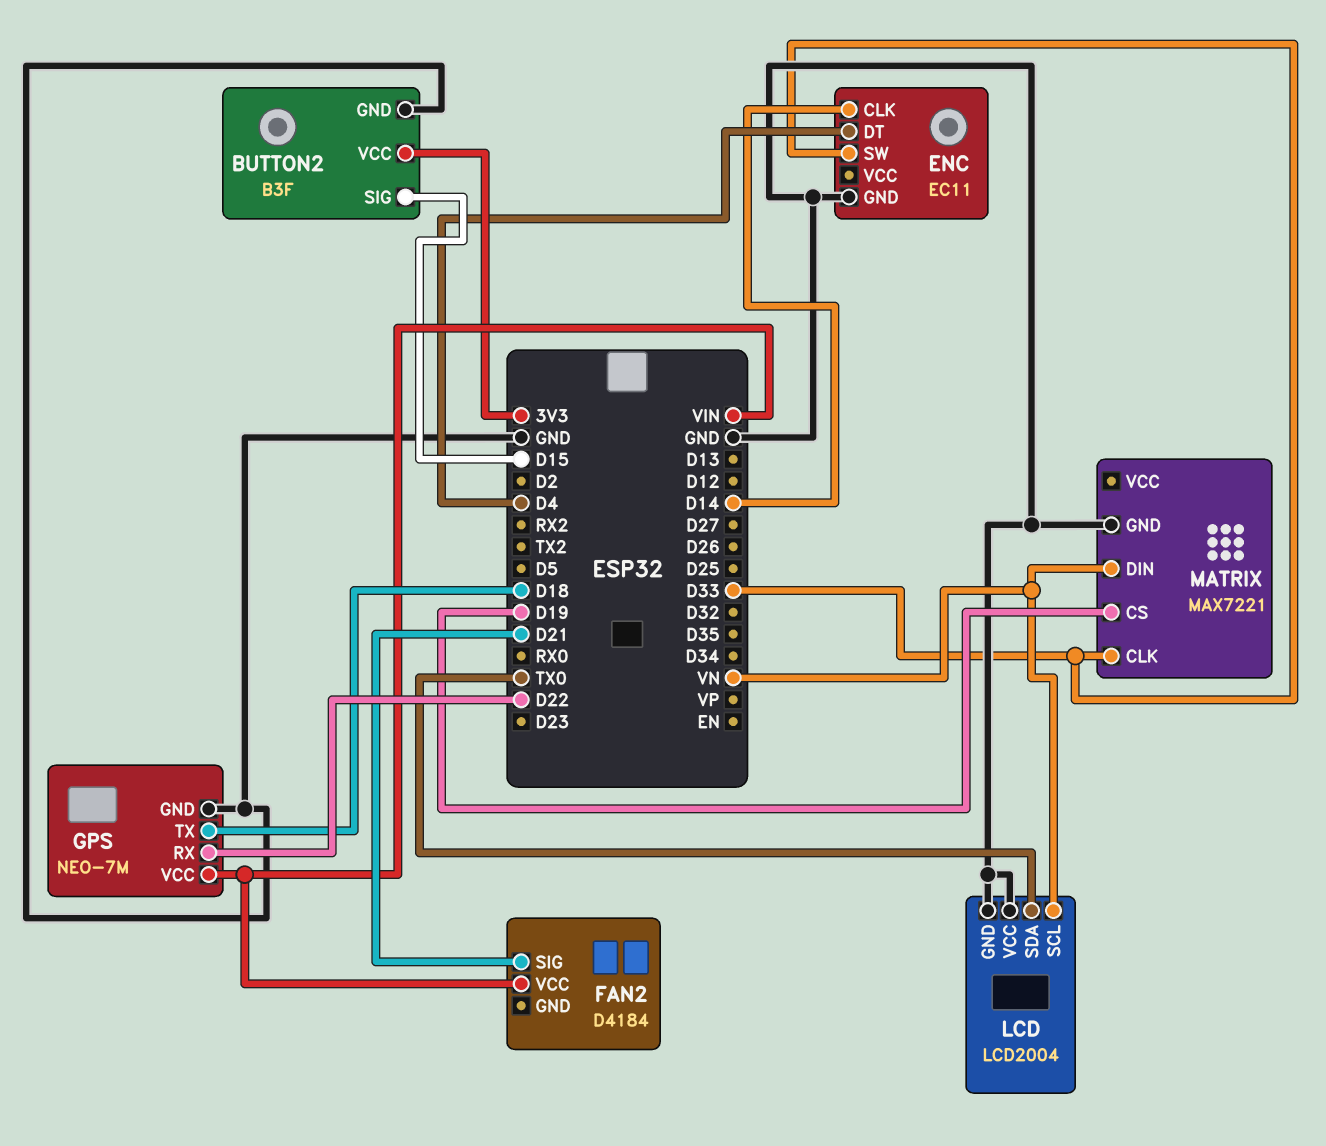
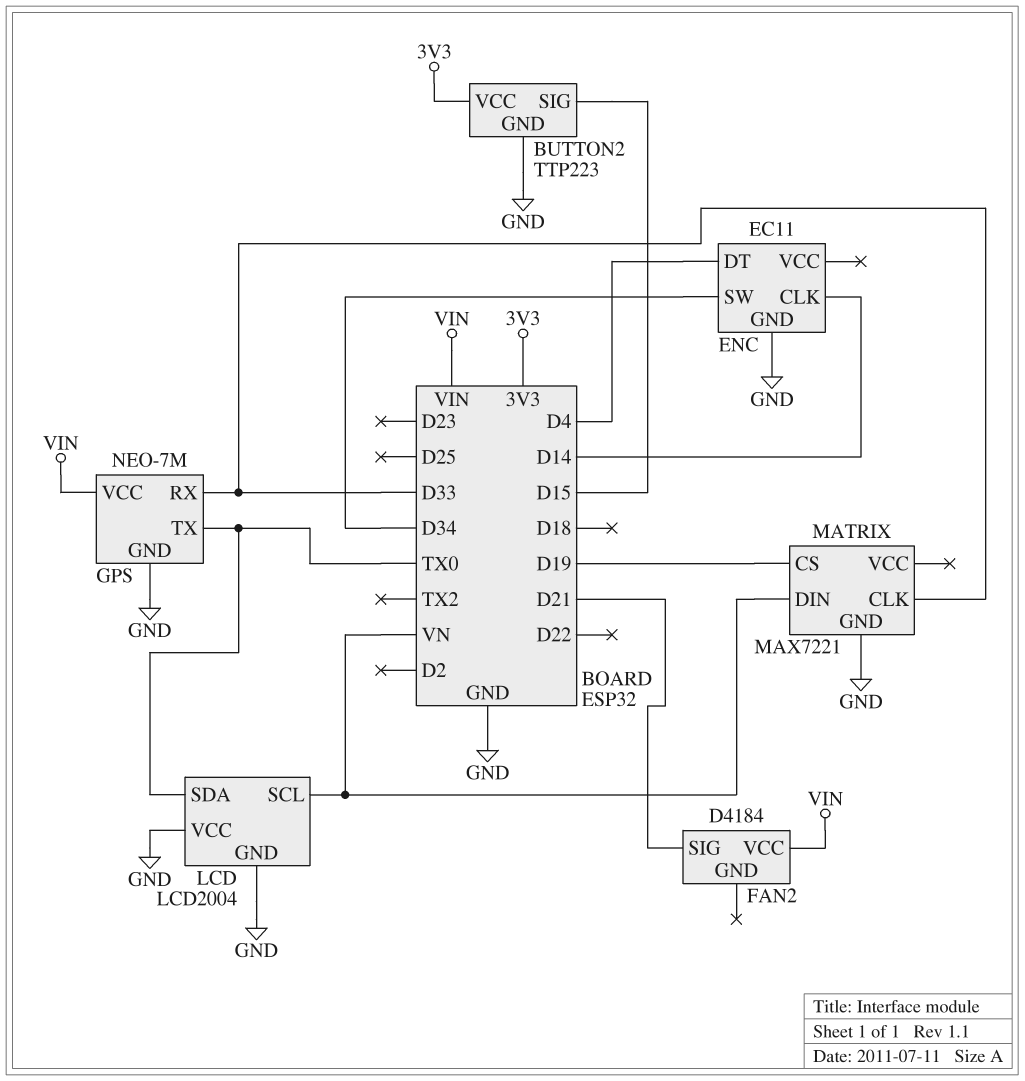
BUTTON2: B3F -> TTP223
ENC pin SW: D33 -> D34
GPS pin RX: D22 -> D33
GPS pin TX: D18 -> TX0

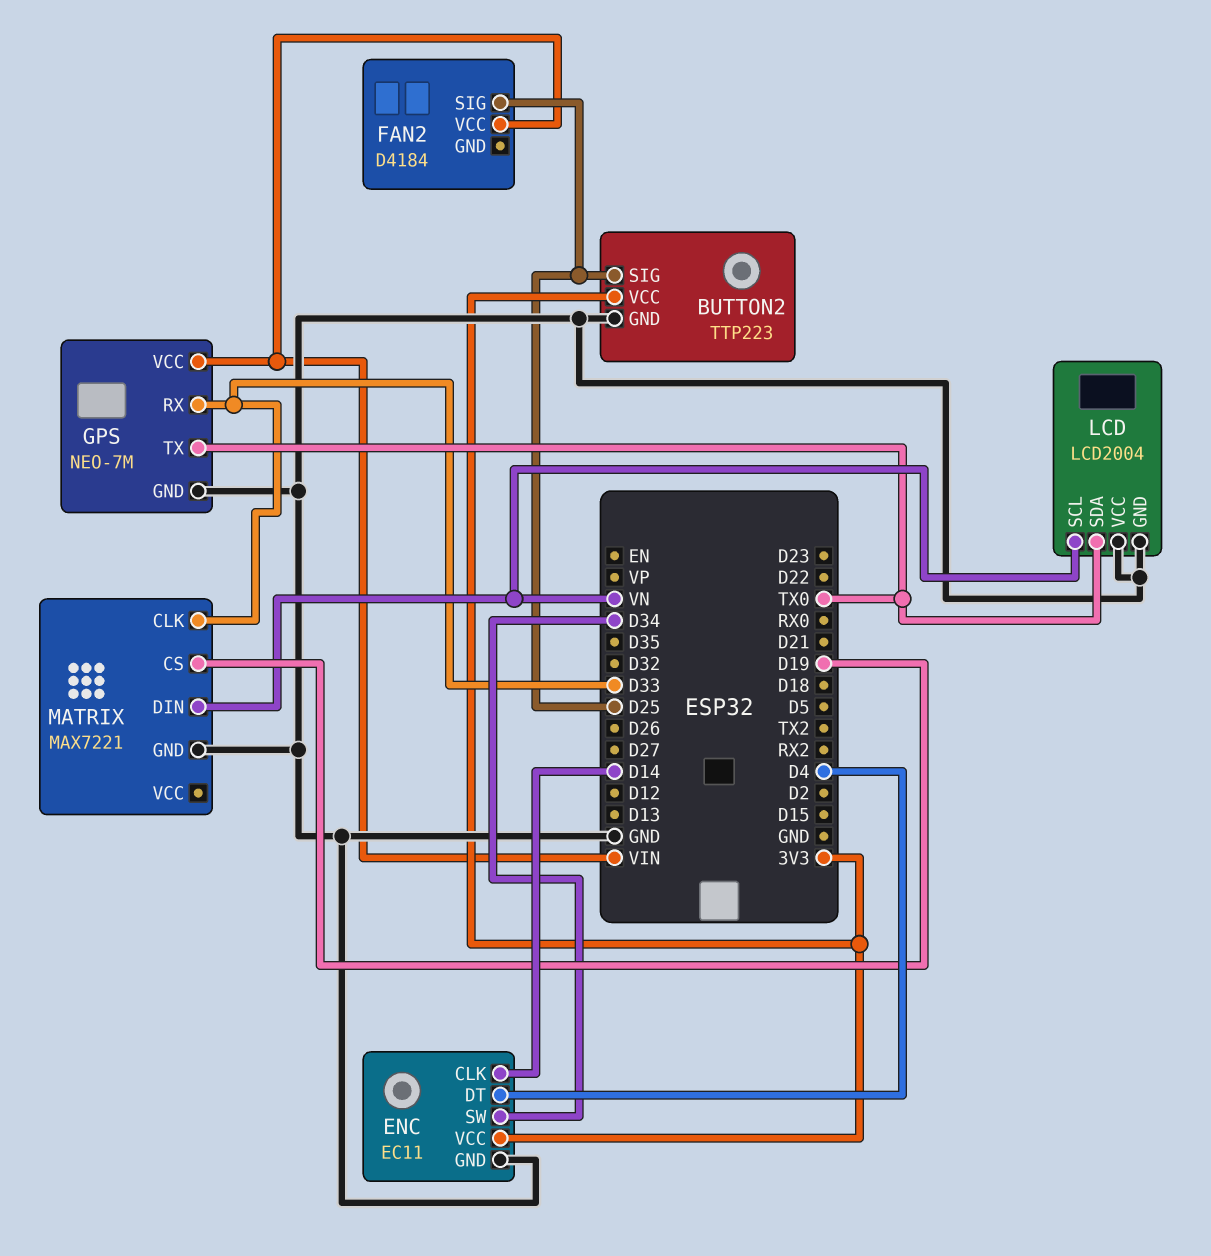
BUTTON2 pin SIG: D15 -> D25
ENC pin VCC: none -> 3V3
FAN2 pin SIG: D21 -> D25

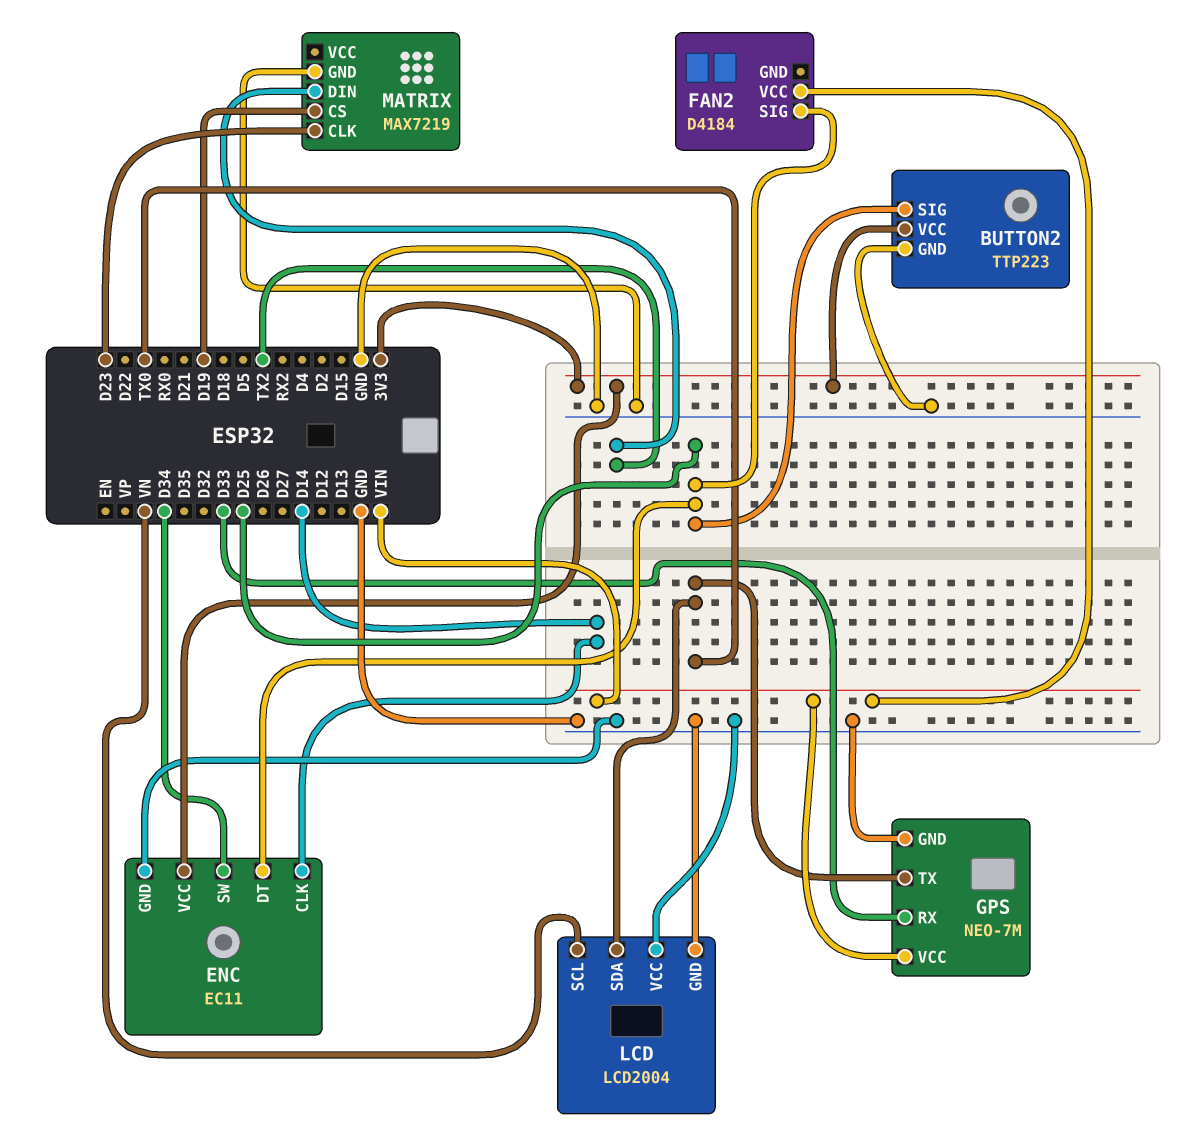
ENC pin DT: D4 -> D25
MATRIX: MAX7221 -> MAX7219
MATRIX pin CLK: D33 -> D23
MATRIX pin DIN: VN -> TX2

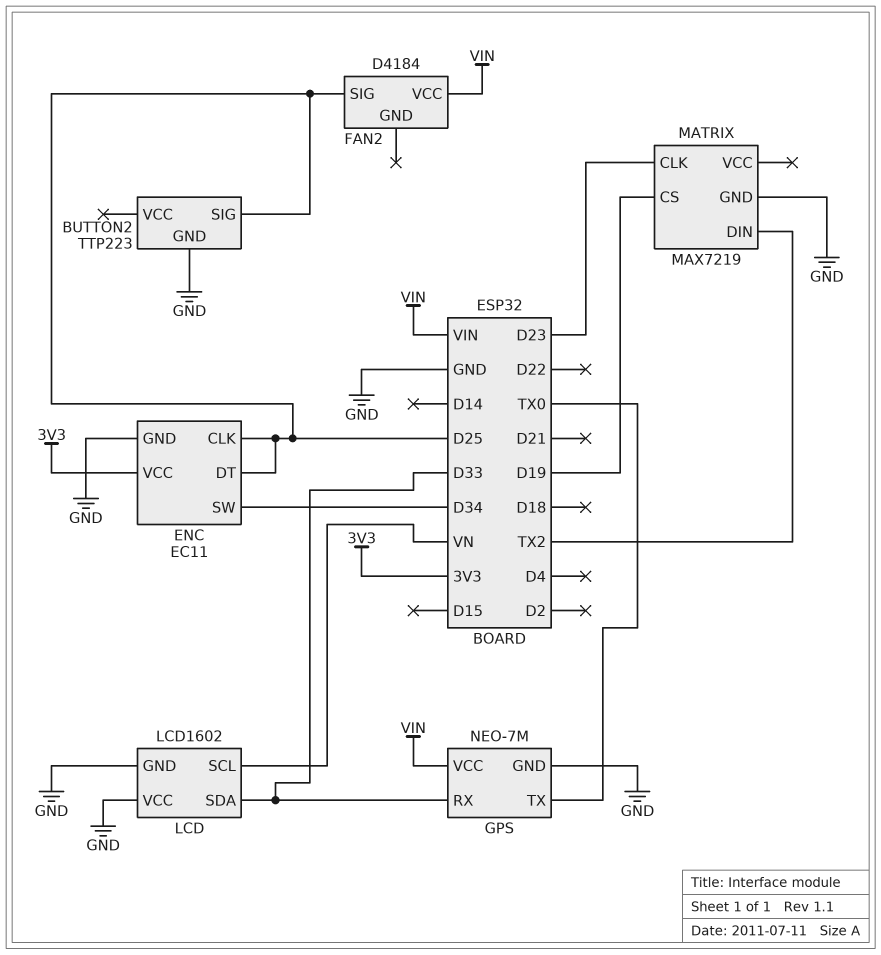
BUTTON2 pin VCC: 3V3 -> none
ENC pin CLK: D14 -> D25
LCD: LCD2004 -> LCD1602
LCD pin SDA: TX0 -> D33

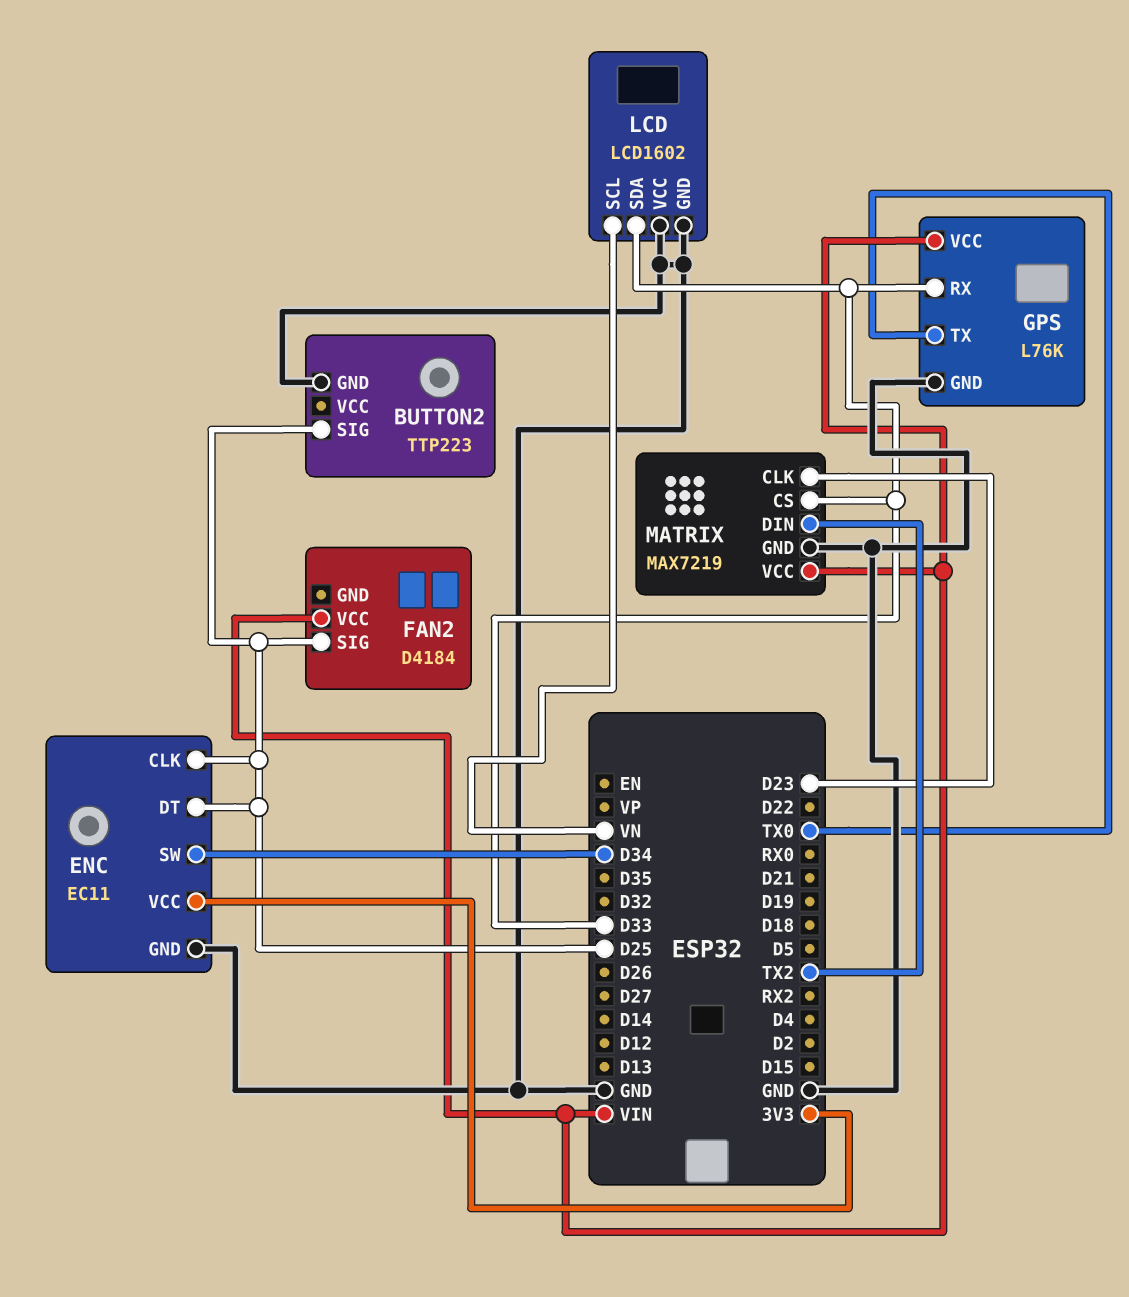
GPS: NEO-7M -> L76K
MATRIX pin CS: D19 -> D33
MATRIX pin VCC: none -> VIN

